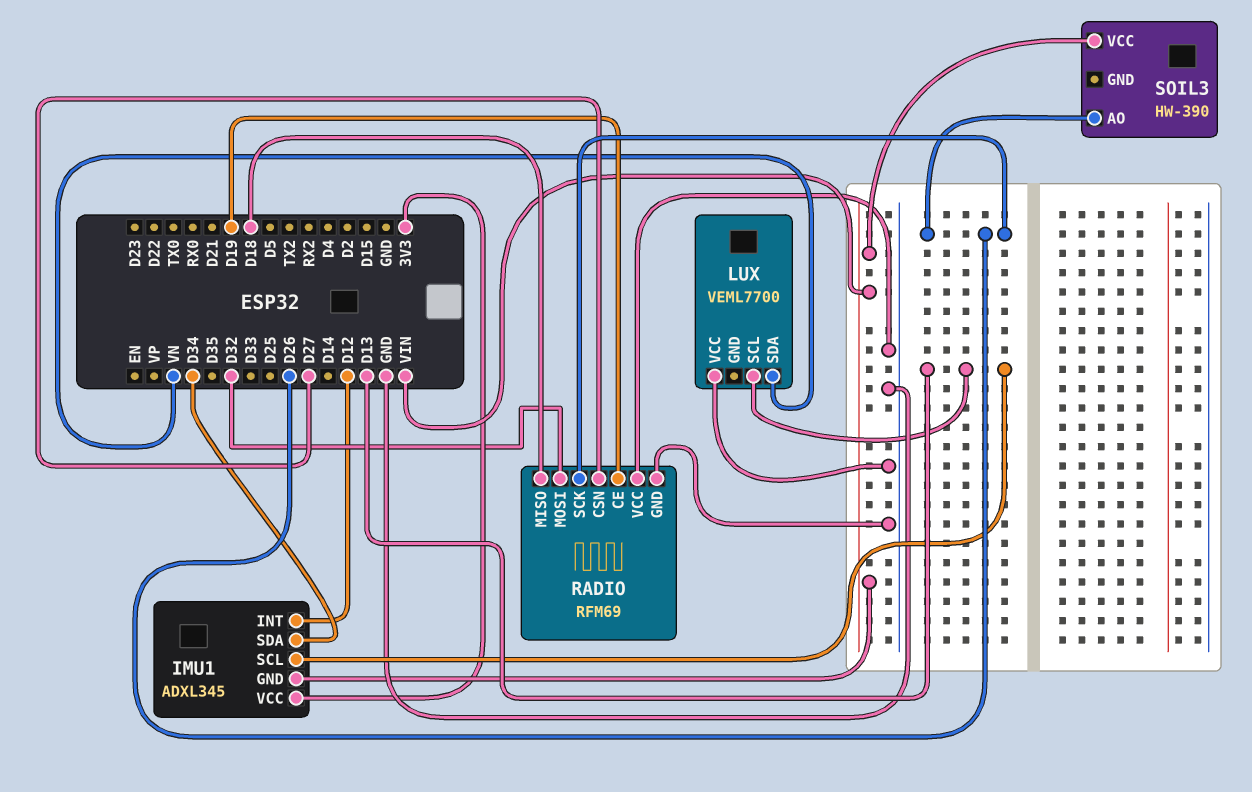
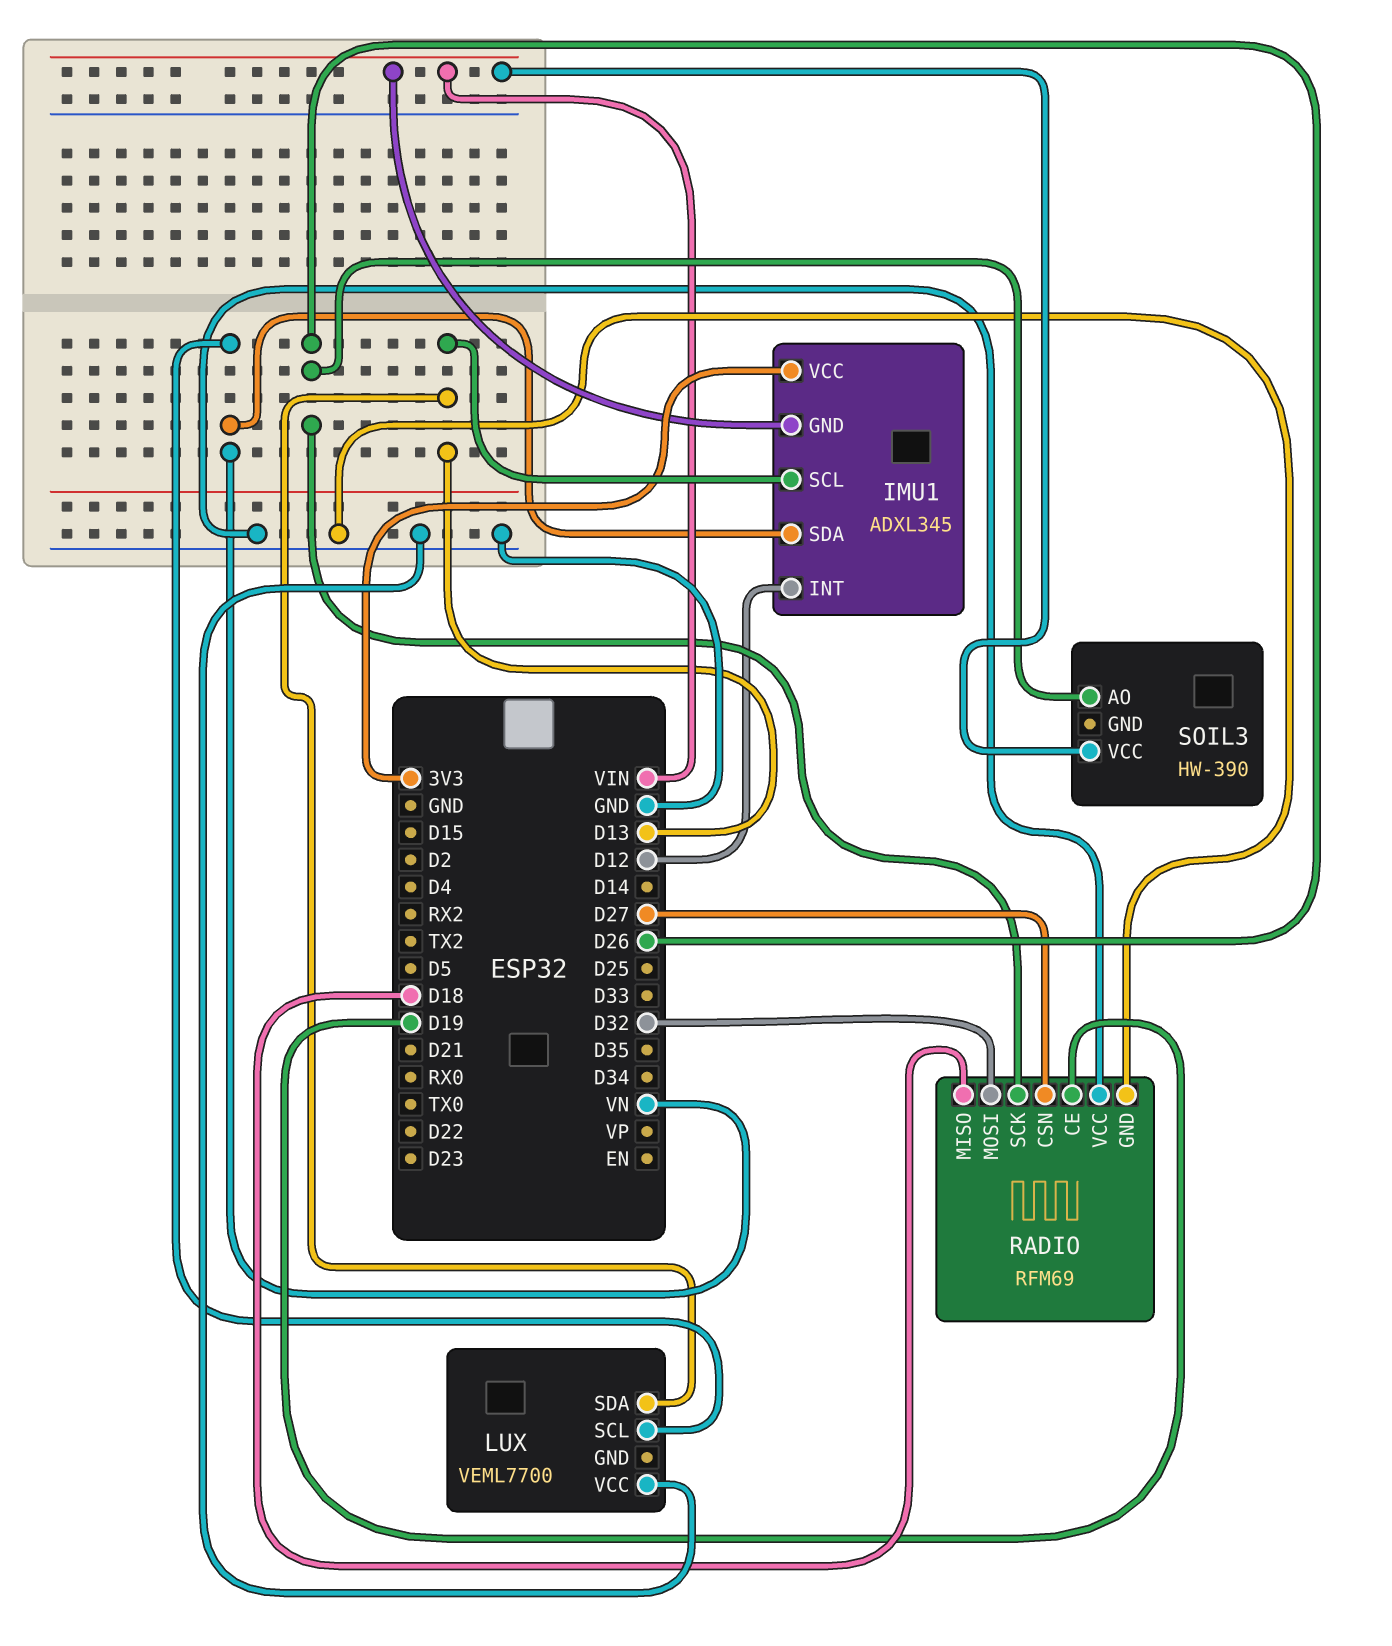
IMU1 pin SDA: D34 -> VN
LUX pin SCL: D13 -> VN
LUX pin SDA: VN -> D13

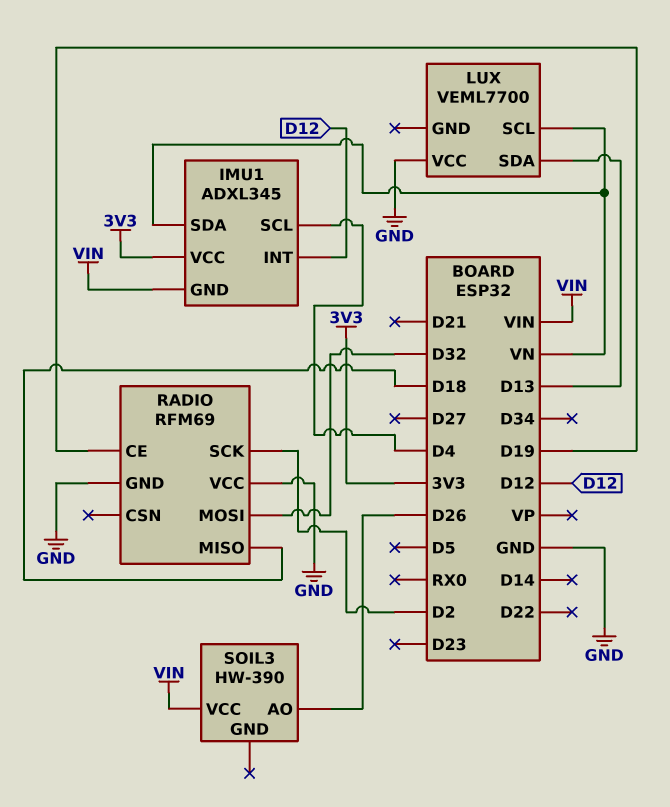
IMU1 pin SCL: D13 -> D4
RADIO pin CSN: D27 -> none
RADIO pin SCK: D26 -> D2

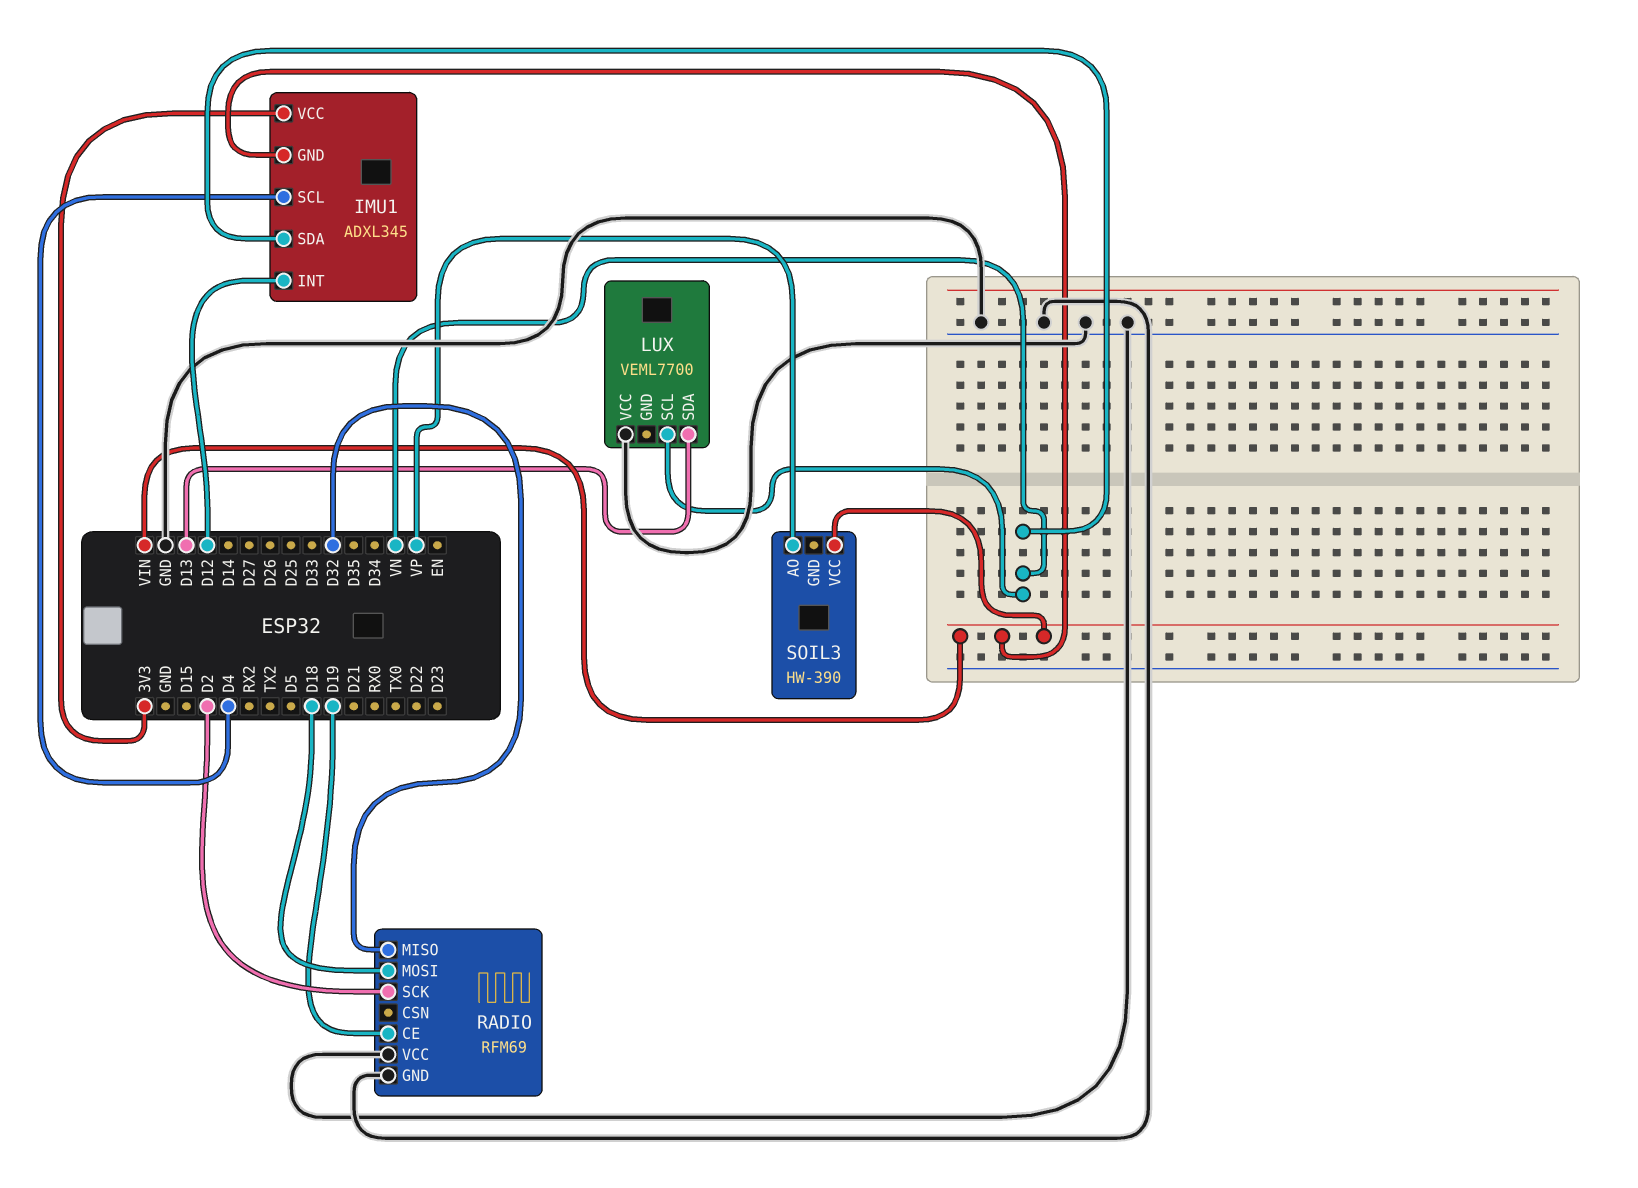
RADIO pin MISO: D18 -> D32
RADIO pin MOSI: D32 -> D18
SOIL3 pin AO: D26 -> VP

